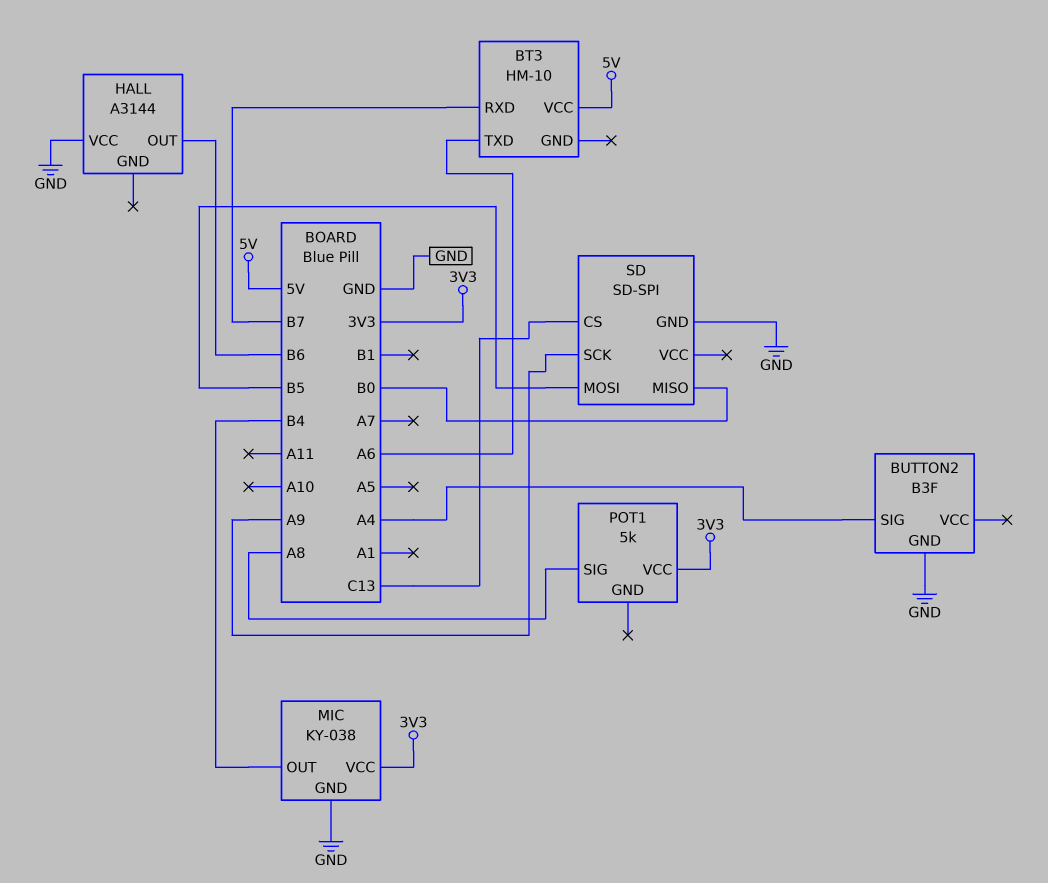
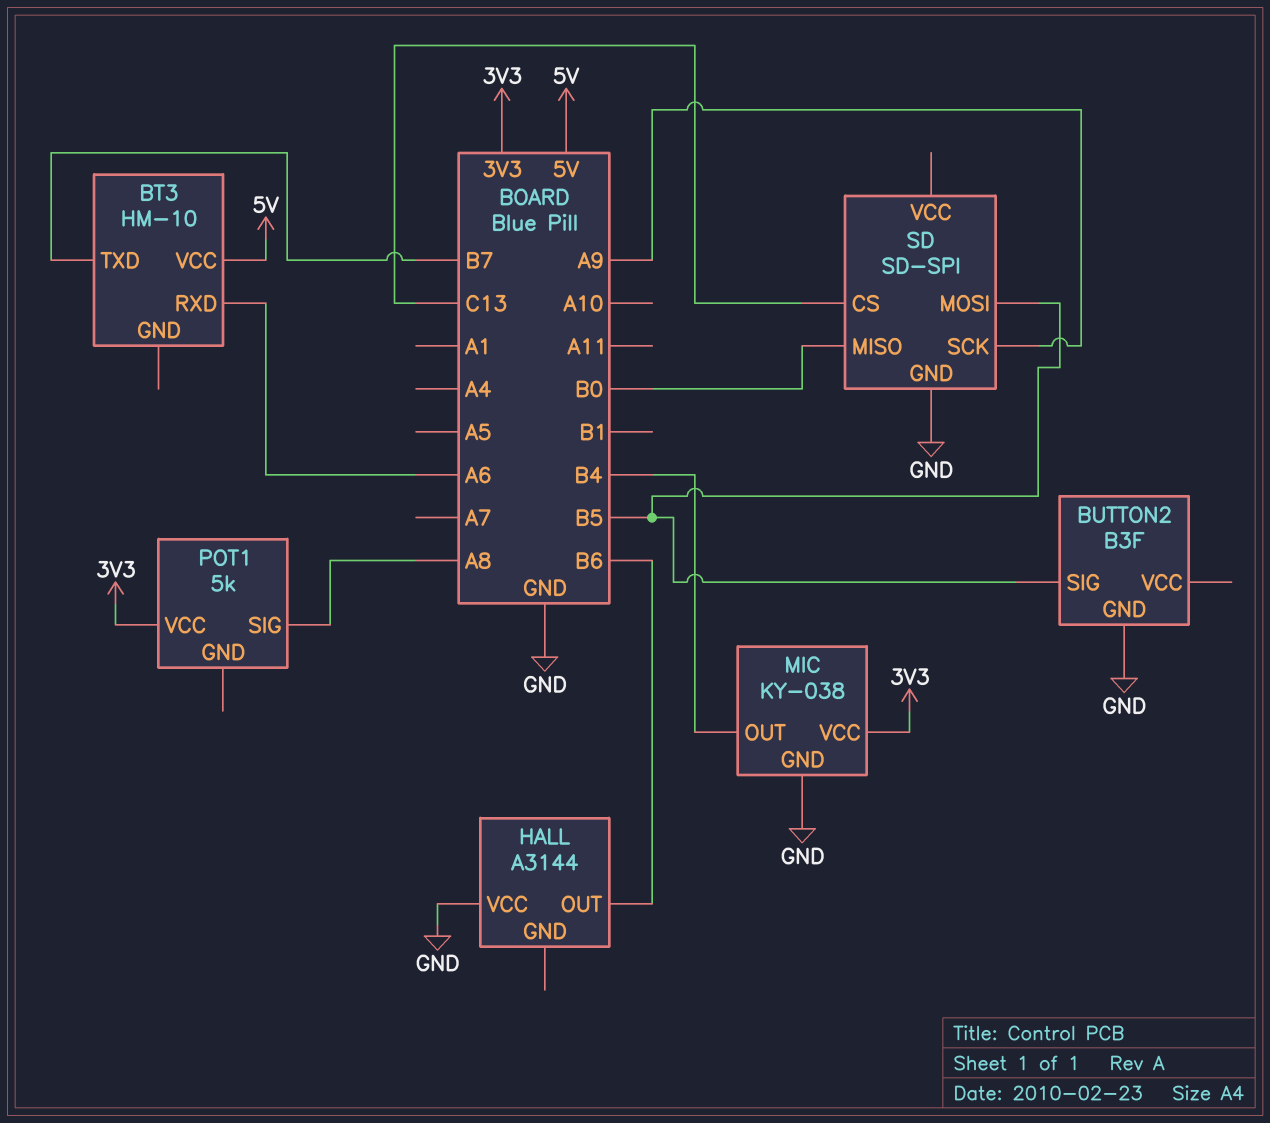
BT3 pin RXD: B7 -> A6
BT3 pin TXD: A6 -> B7
BUTTON2 pin SIG: A4 -> B5

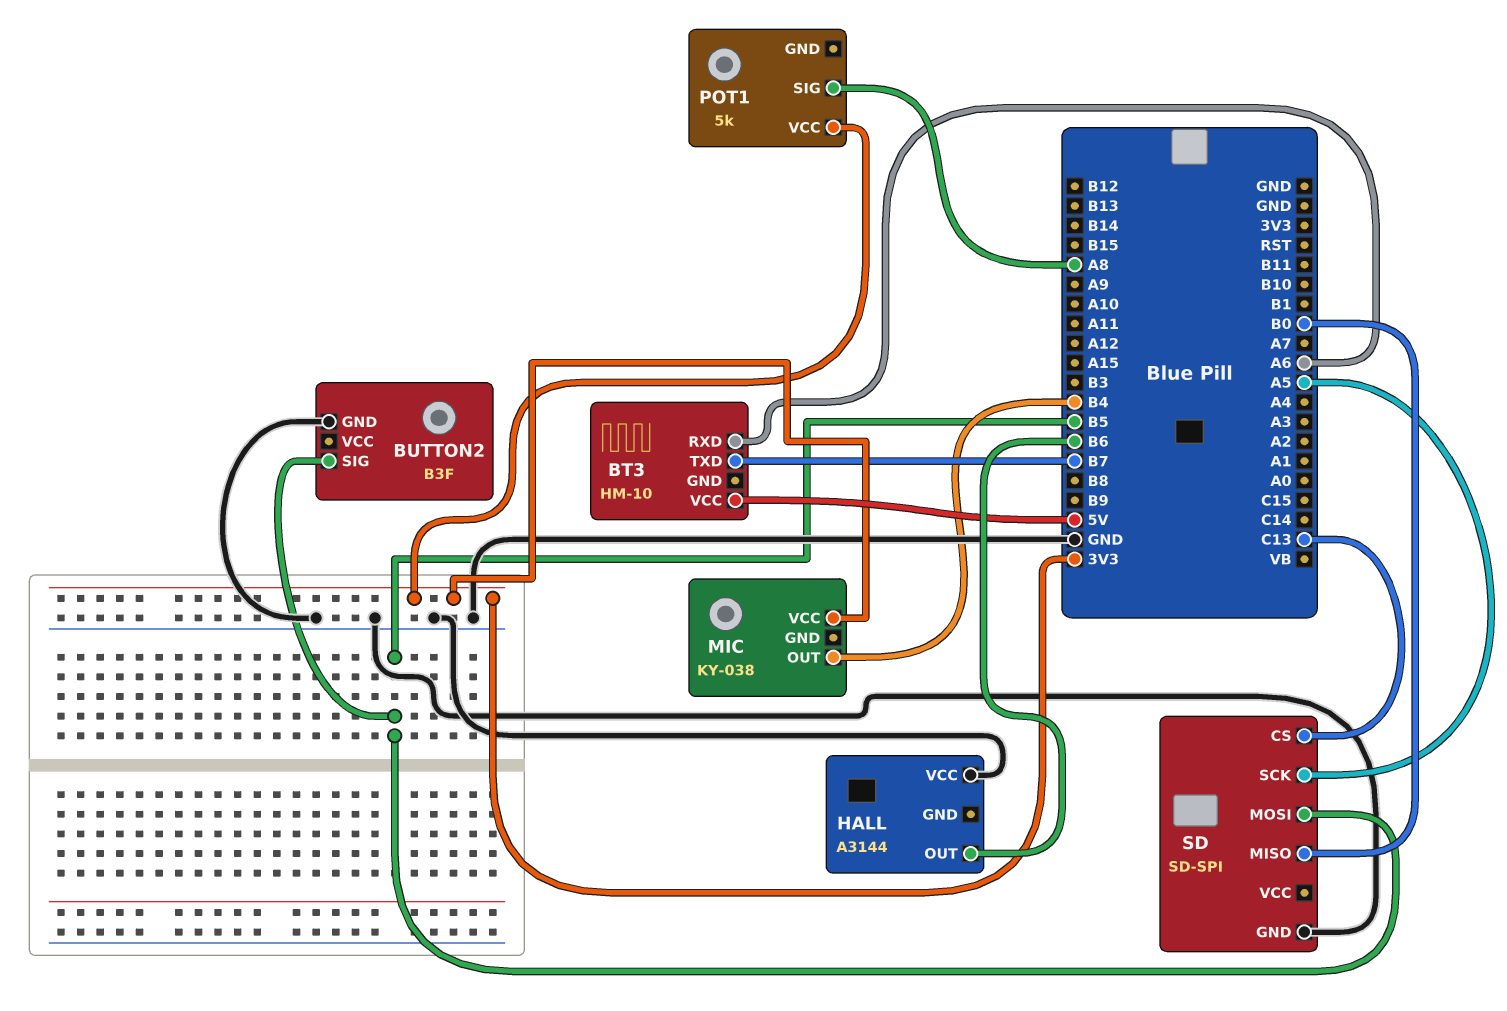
MIC pin GND: GND -> none
SD pin SCK: A9 -> A5

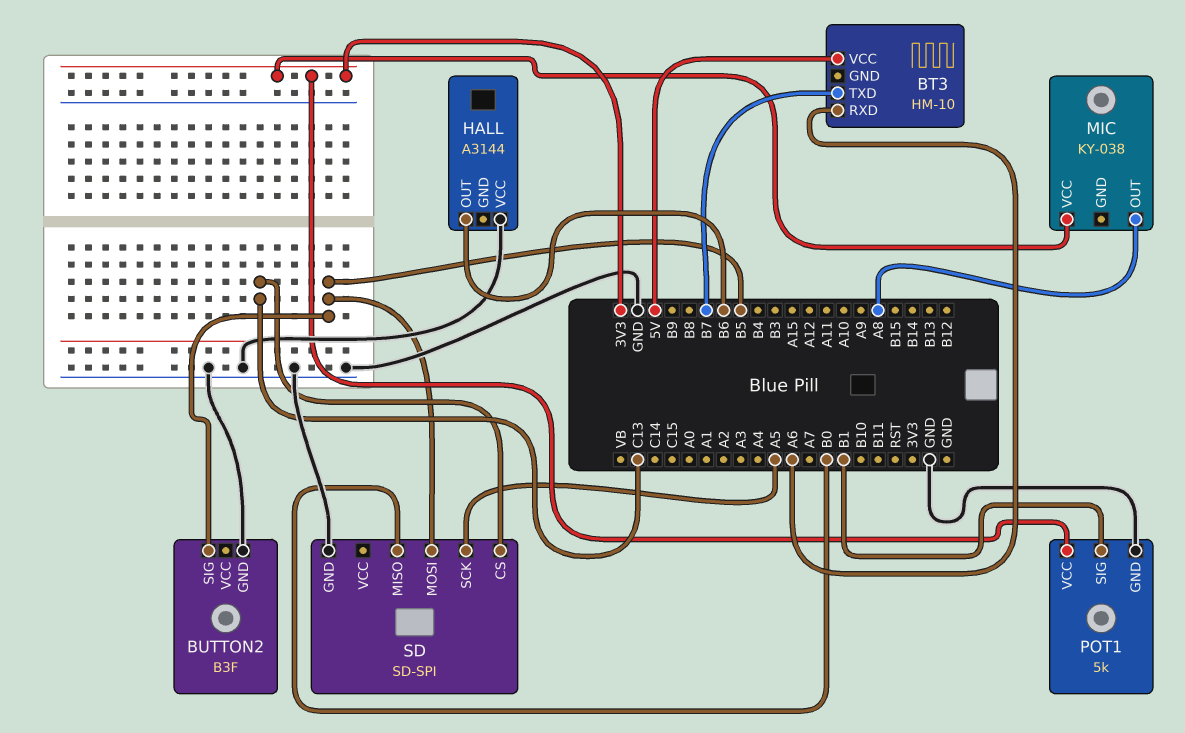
MIC pin OUT: B4 -> A8
POT1 pin GND: none -> GND
POT1 pin SIG: A8 -> B1

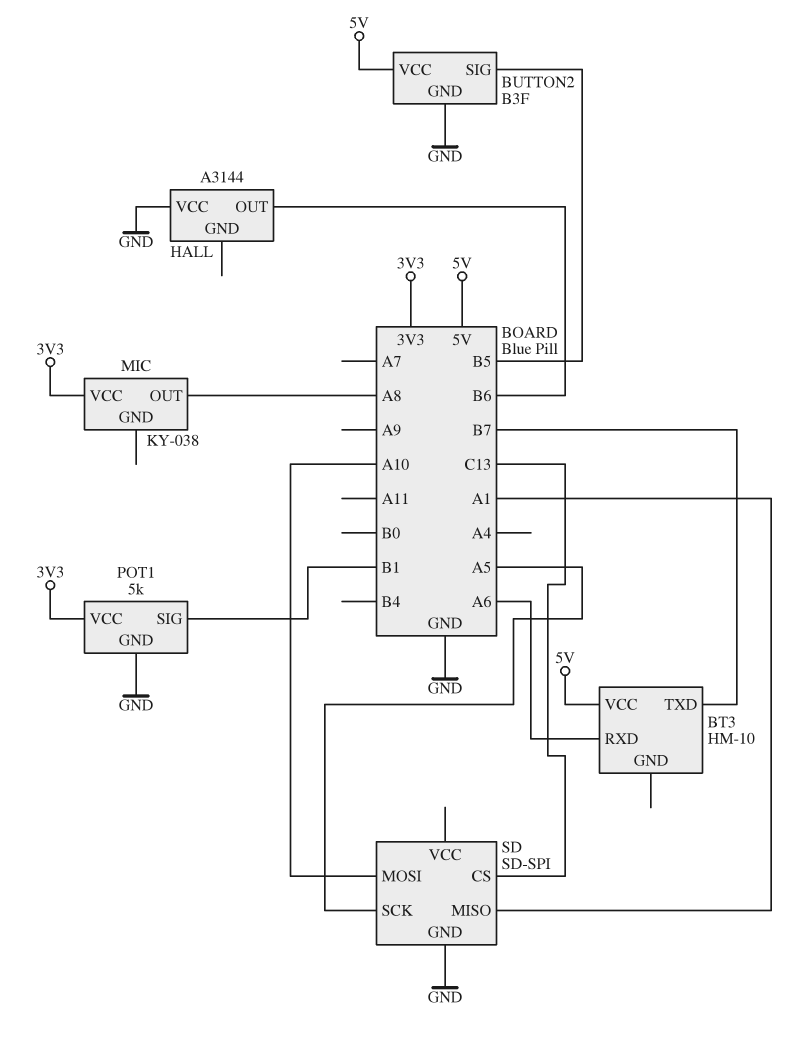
BUTTON2 pin VCC: none -> 5V
SD pin MISO: B0 -> A1
SD pin MOSI: B5 -> A10

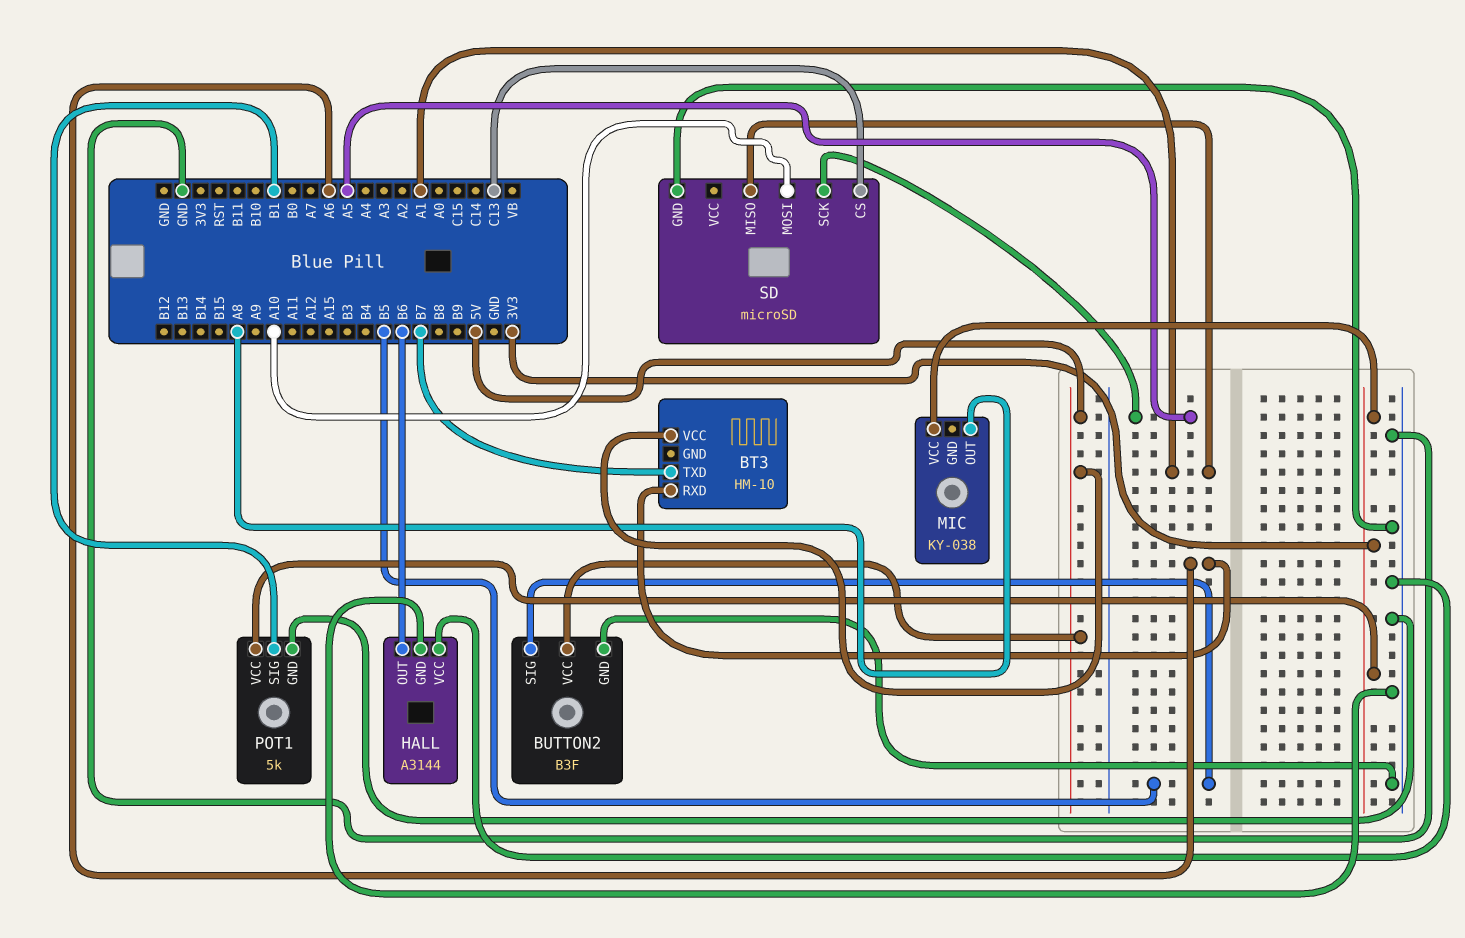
HALL pin GND: none -> GND
SD: SD-SPI -> microSD

